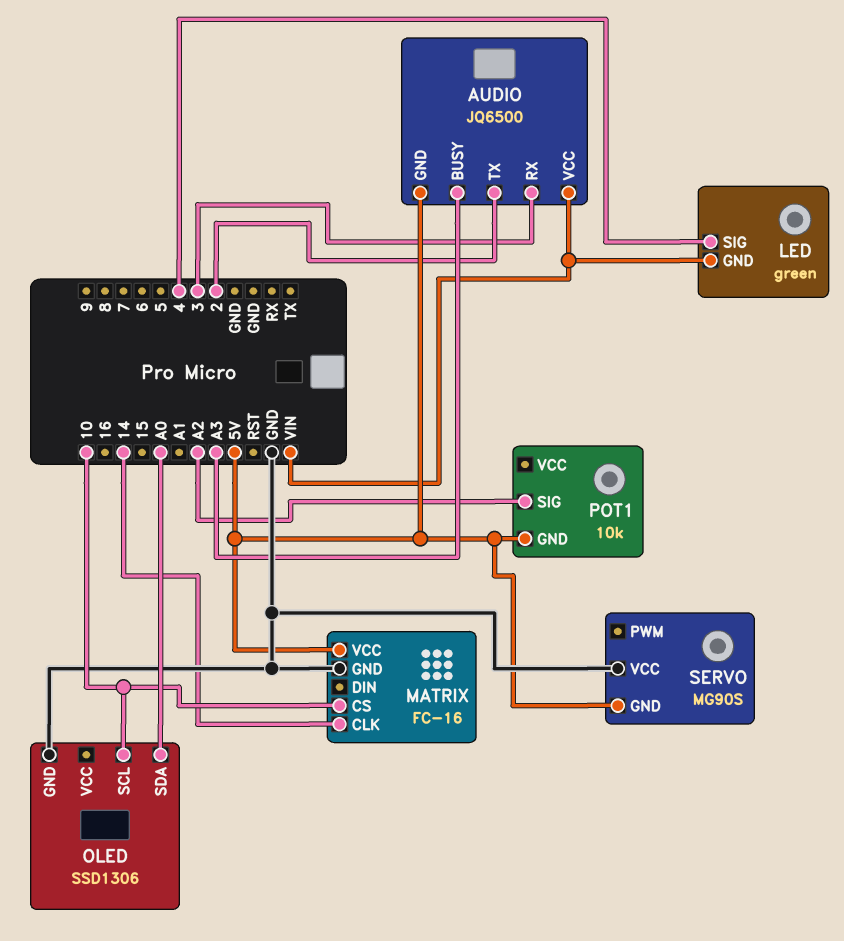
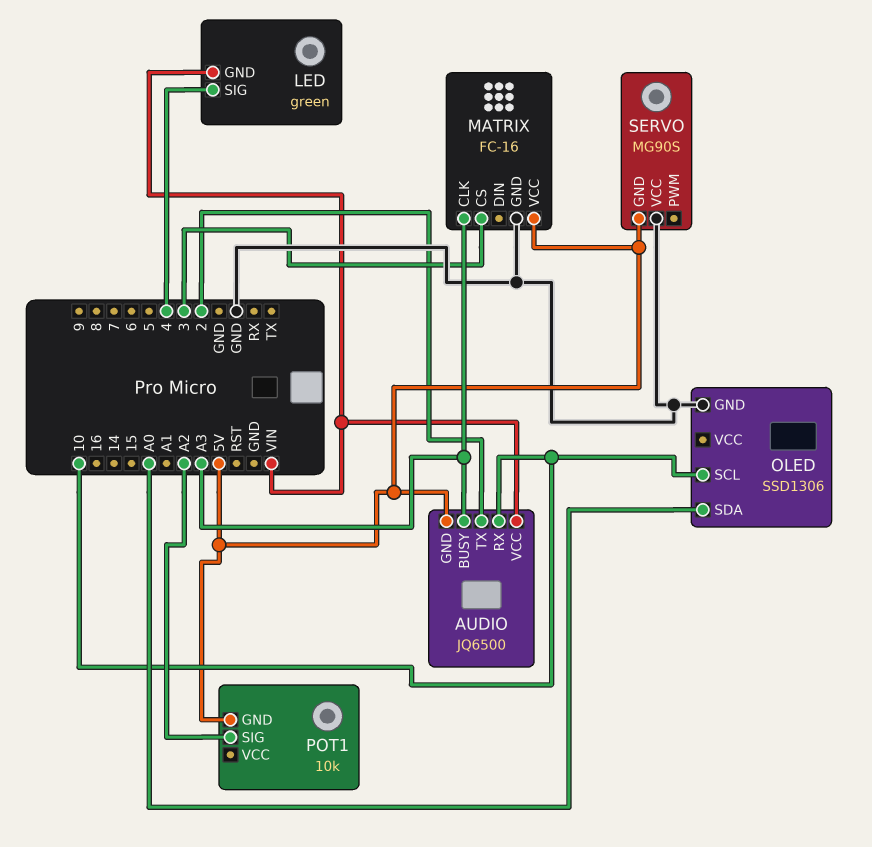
AUDIO pin RX: 3 -> 10
MATRIX pin CLK: 14 -> A3
MATRIX pin CS: 10 -> 3

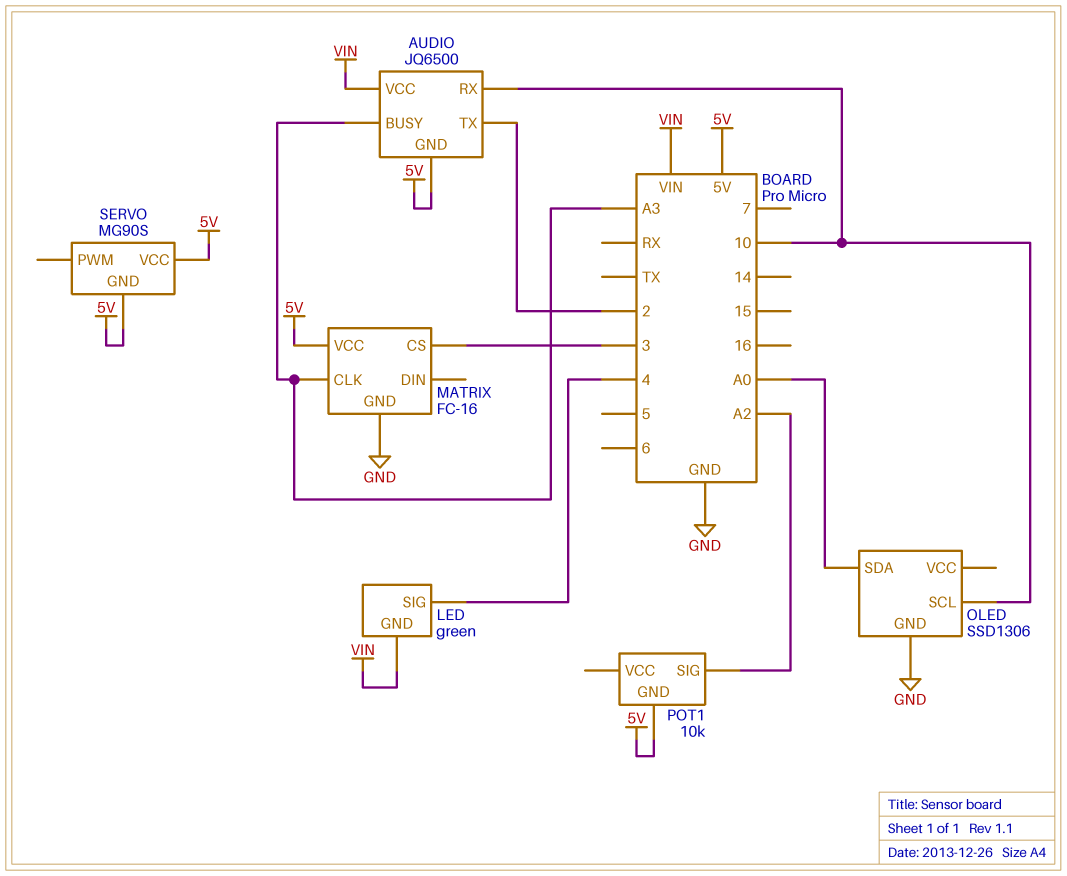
SERVO pin VCC: GND -> 5V

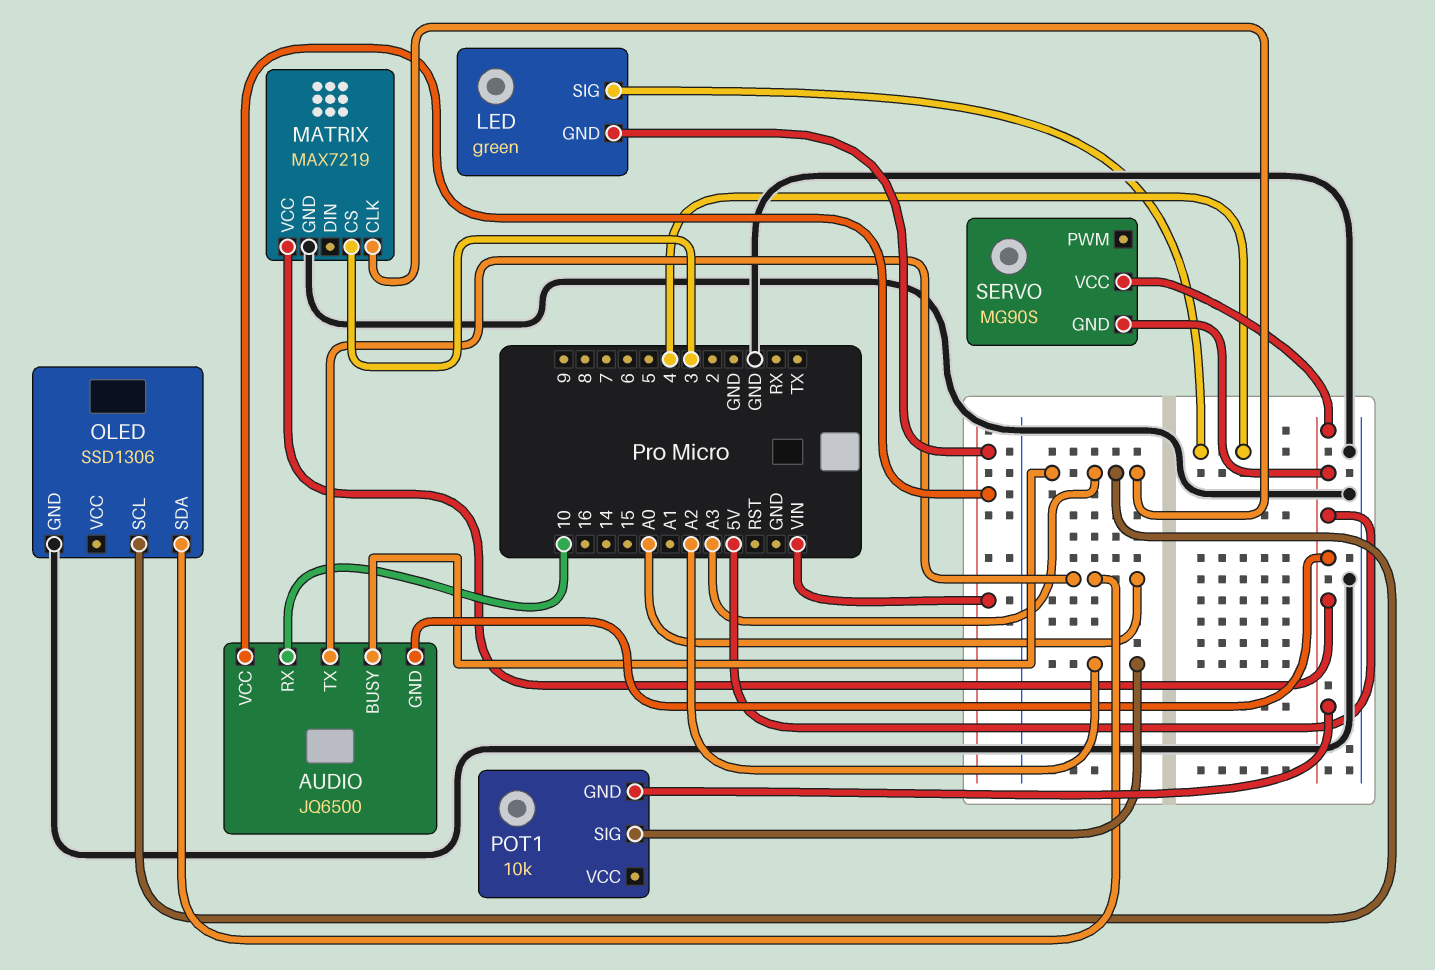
AUDIO pin TX: 2 -> A0
MATRIX: FC-16 -> MAX7219
OLED pin SCL: 10 -> A3

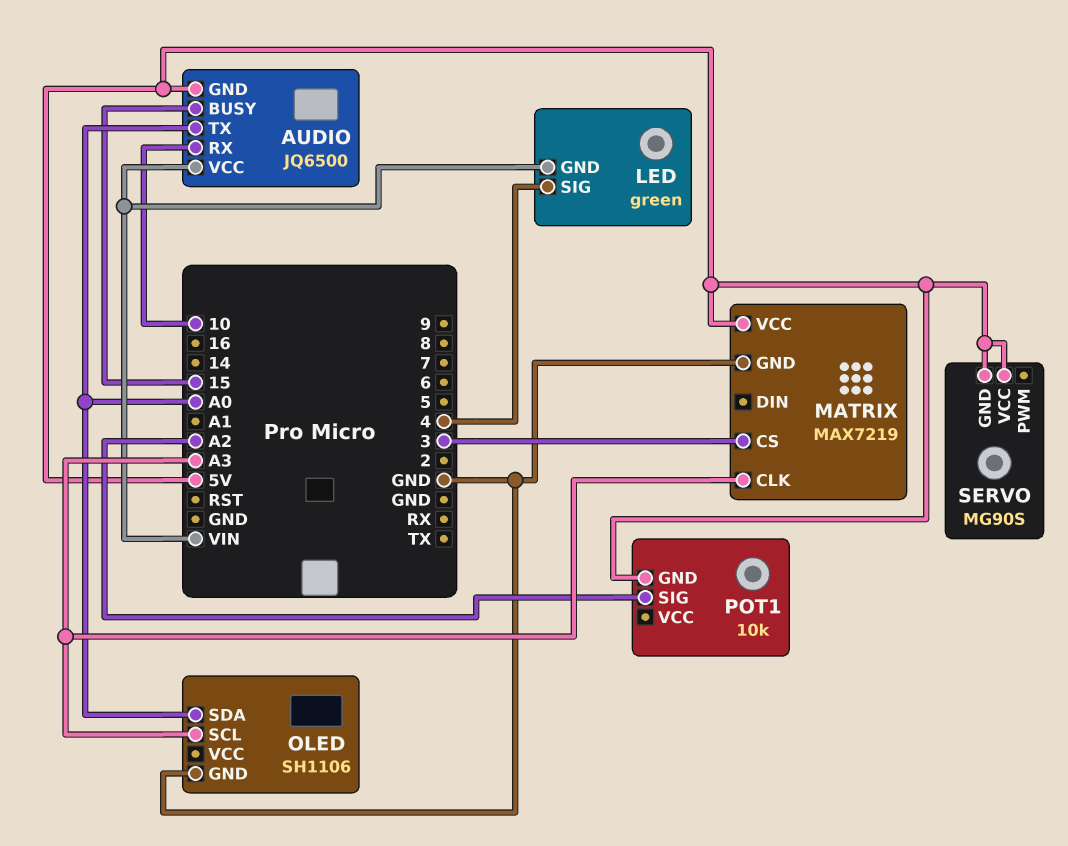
AUDIO pin BUSY: A3 -> 15
OLED: SSD1306 -> SH1106

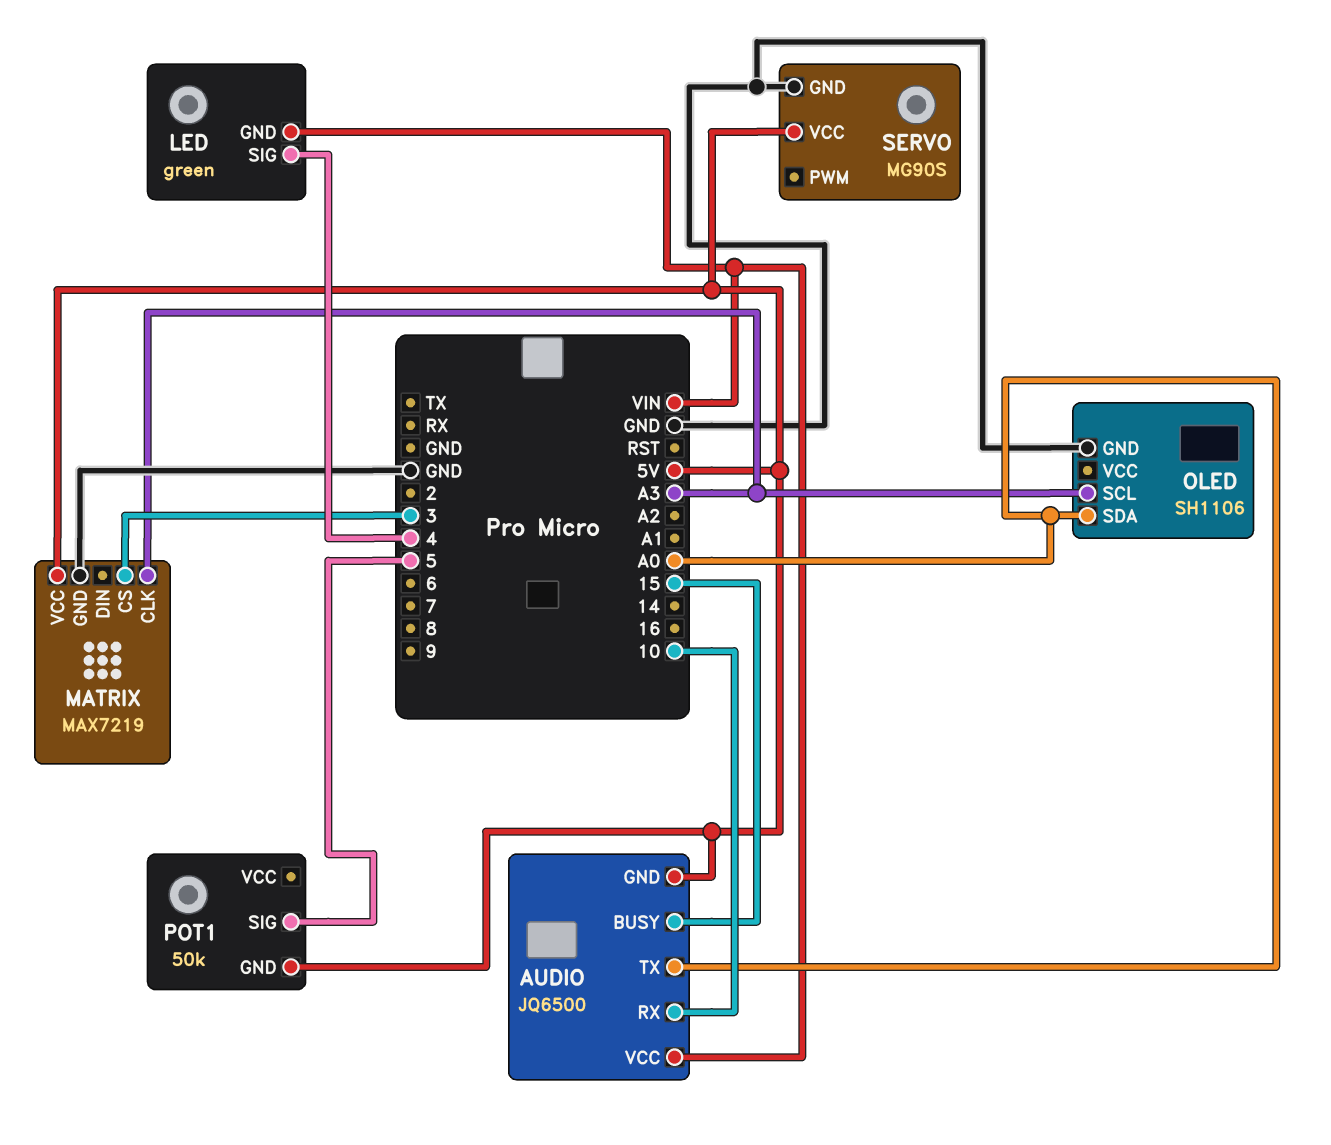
POT1: 10k -> 50k
POT1 pin SIG: A2 -> 5
SERVO pin GND: 5V -> GND

